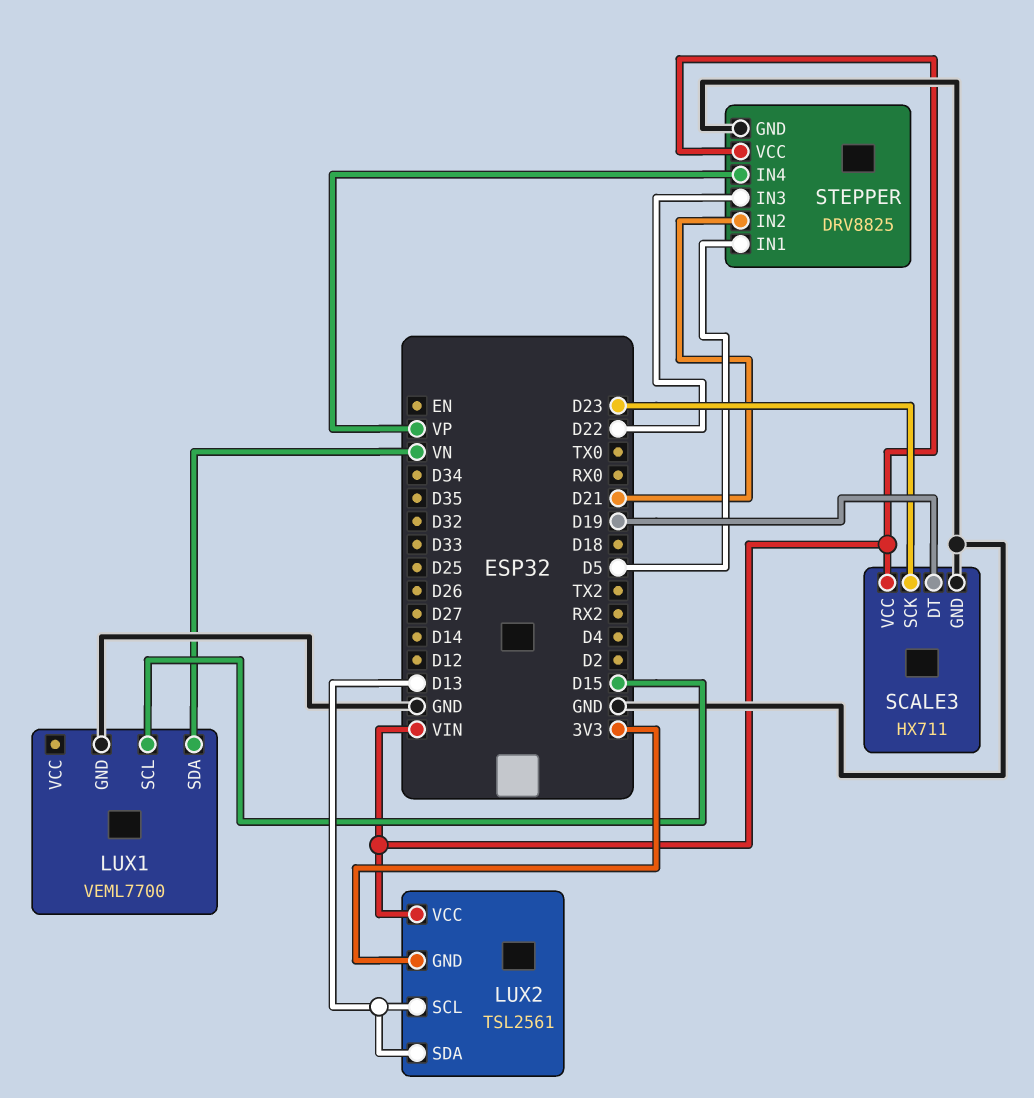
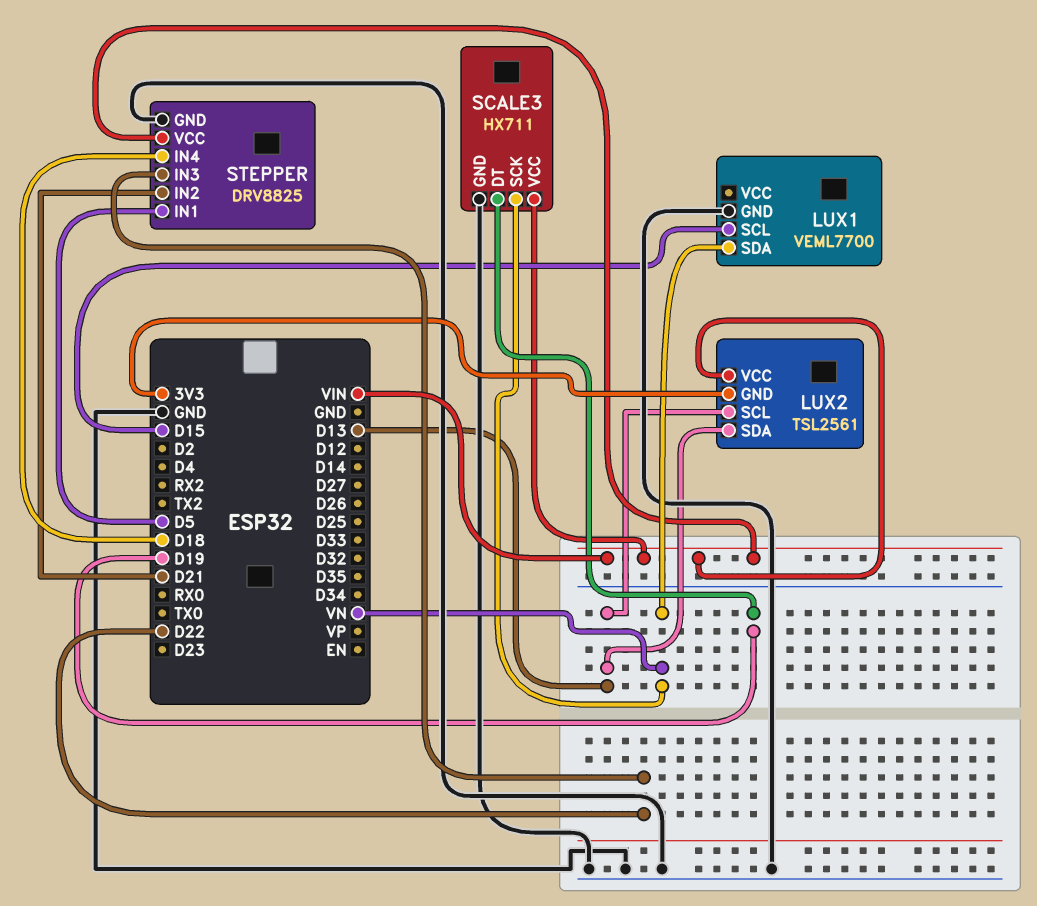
SCALE3 pin SCK: D23 -> VN
STEPPER pin IN4: VP -> D18

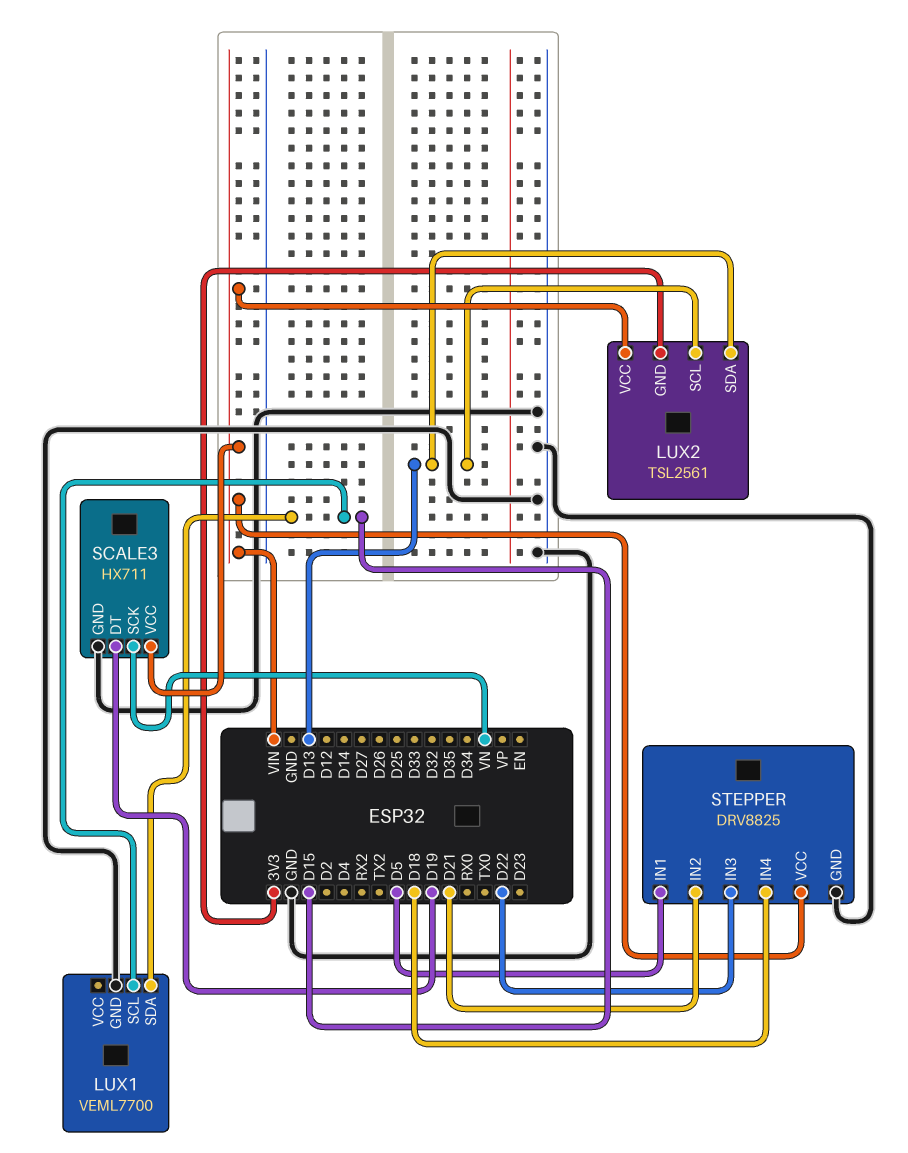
LUX1 pin SDA: VN -> D15

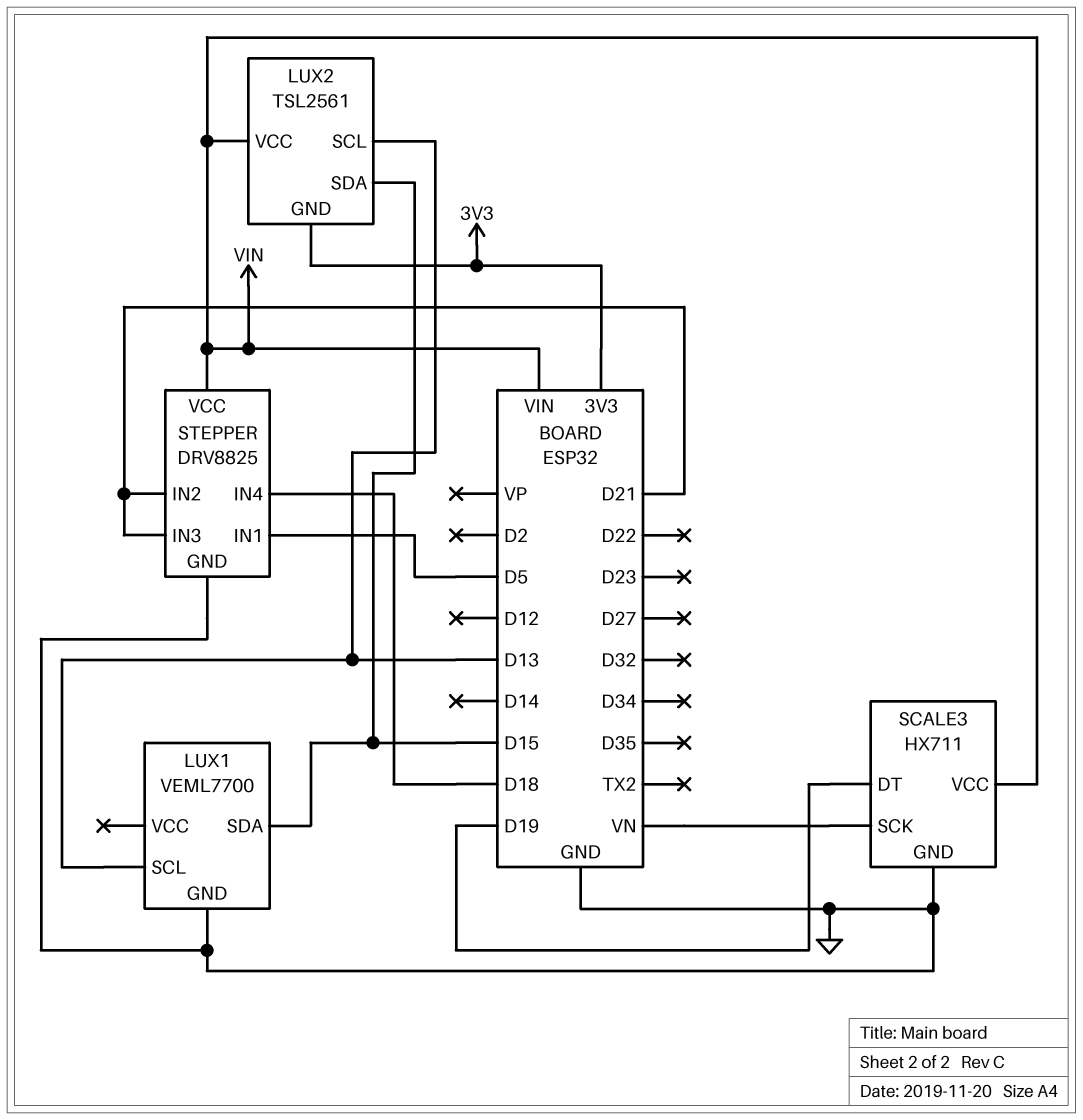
LUX1 pin SCL: D15 -> D13
LUX2 pin SDA: D13 -> D15
STEPPER pin IN3: D22 -> D21

